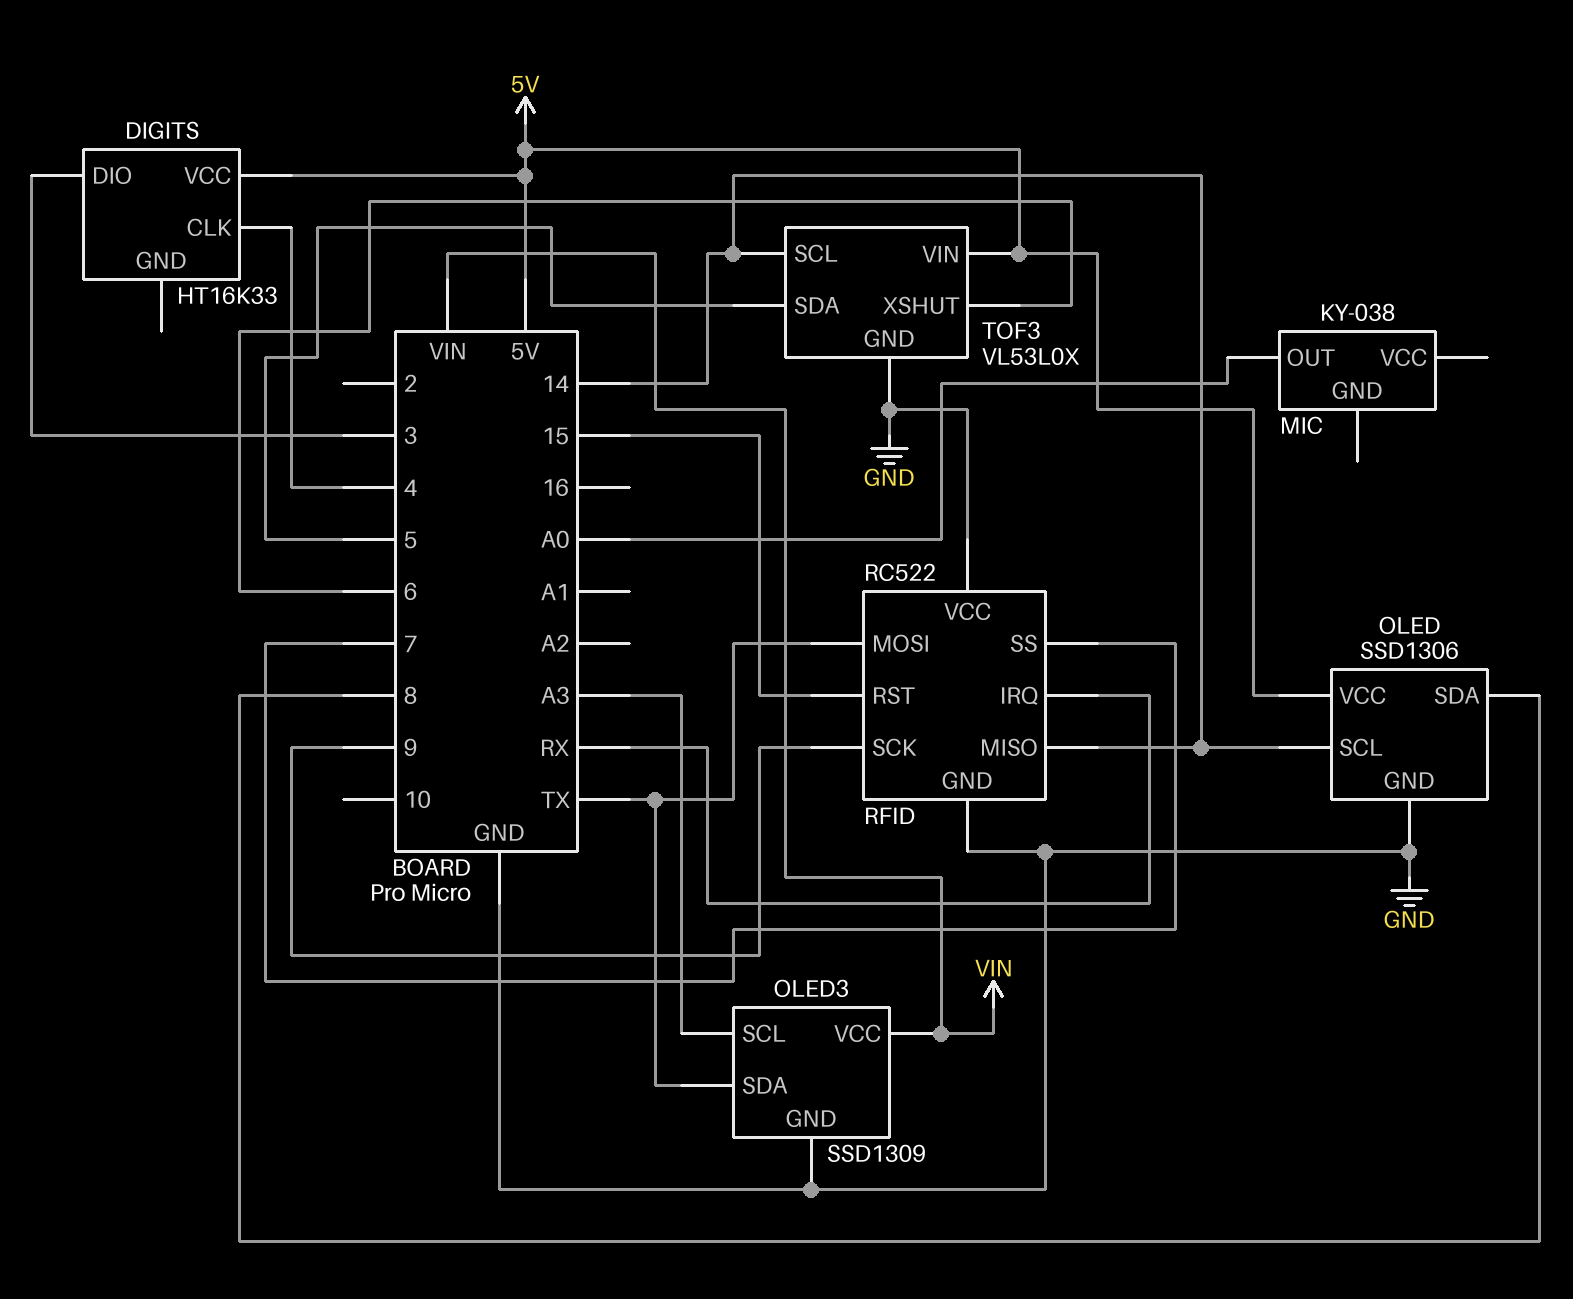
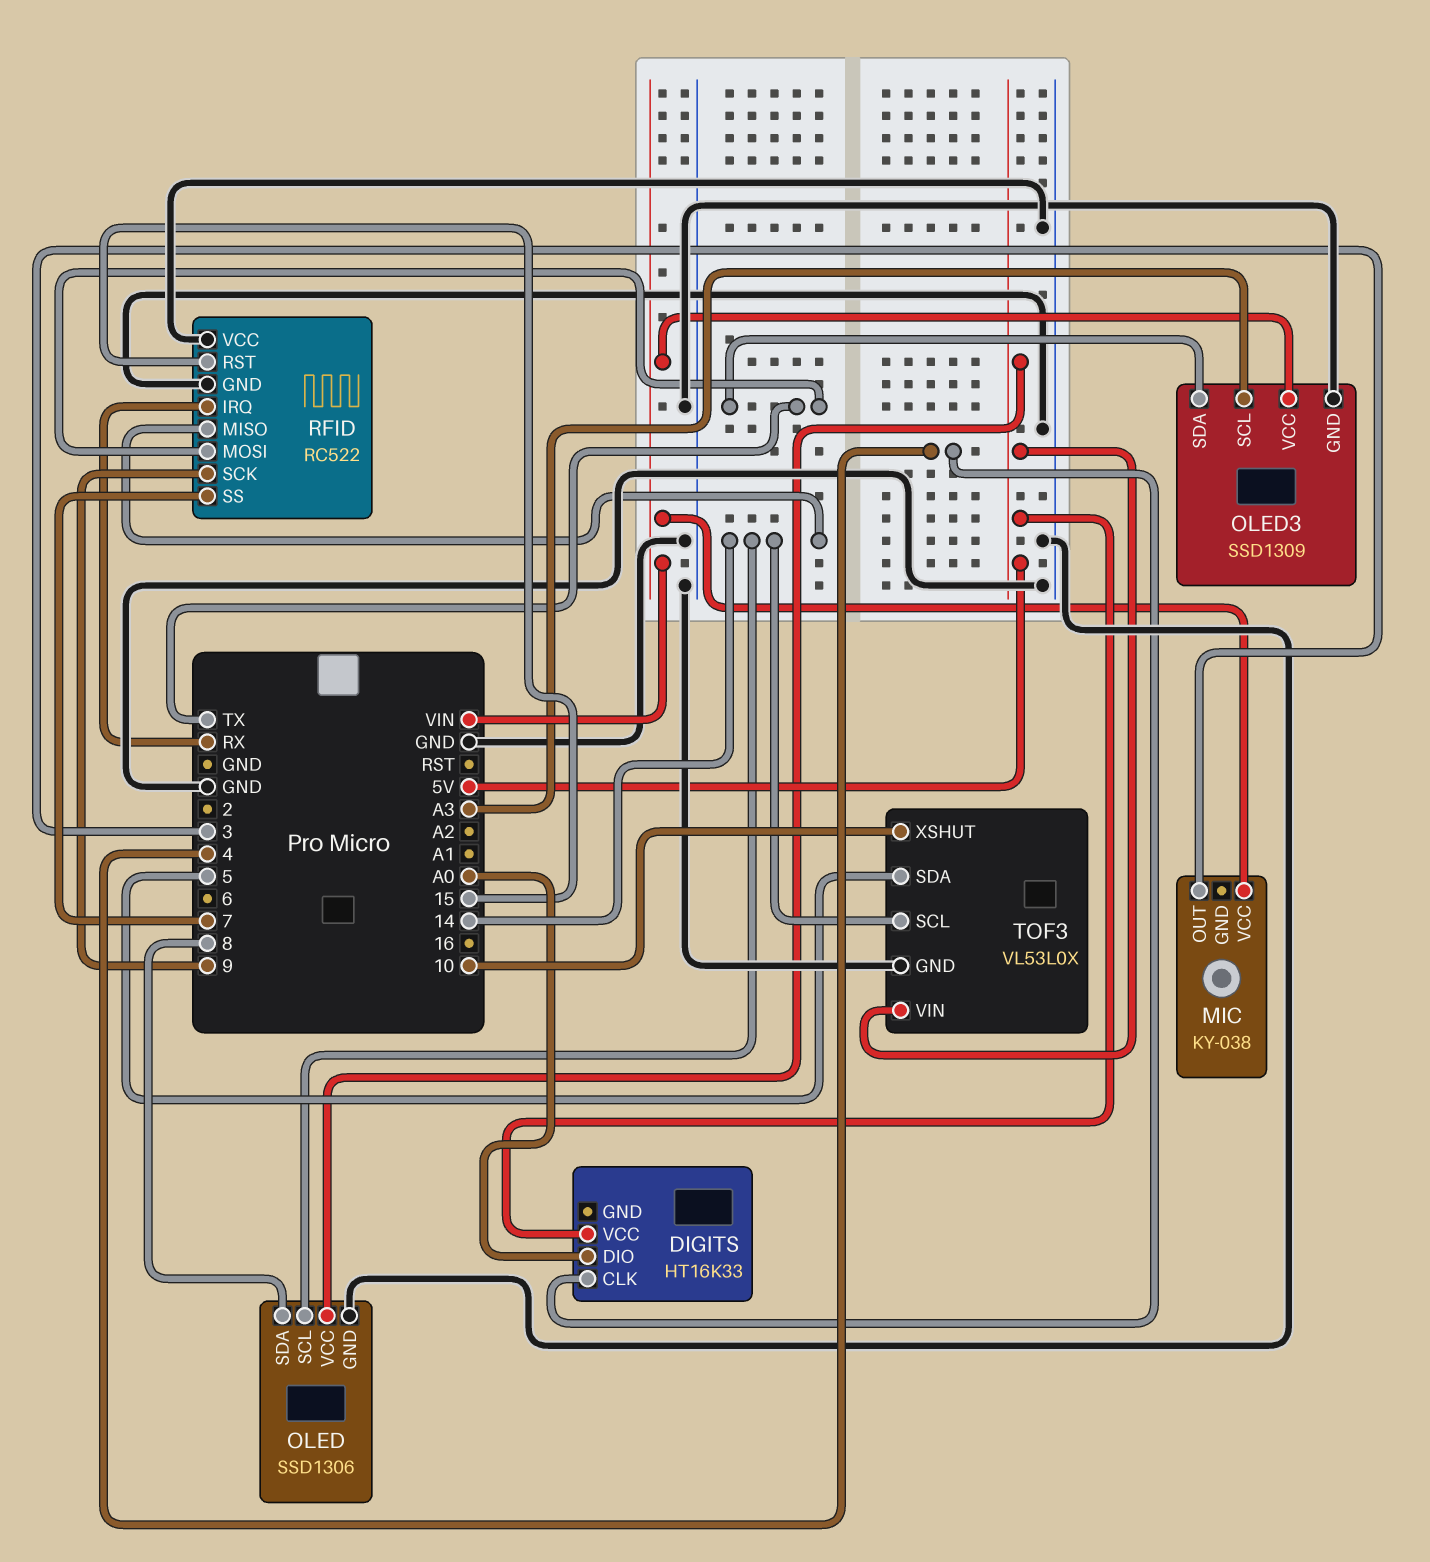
DIGITS pin DIO: 3 -> A0
MIC pin OUT: A0 -> 3
MIC pin VCC: none -> VIN
TOF3 pin XSHUT: 6 -> 10

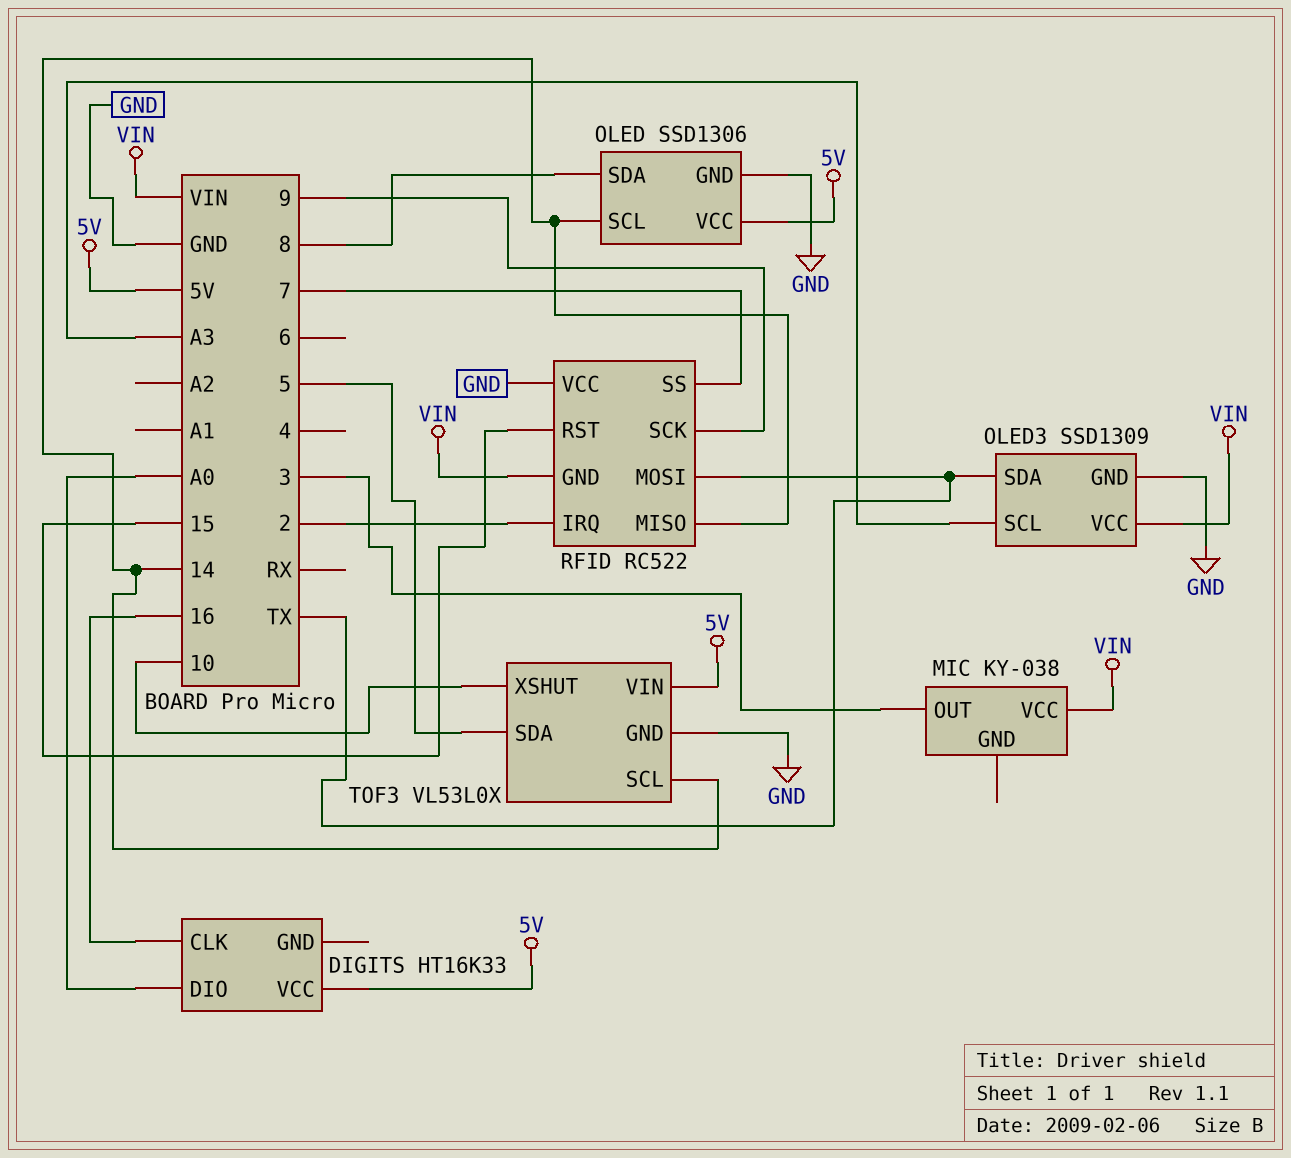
DIGITS pin CLK: 4 -> 16
RFID pin GND: GND -> VIN
RFID pin IRQ: RX -> 2

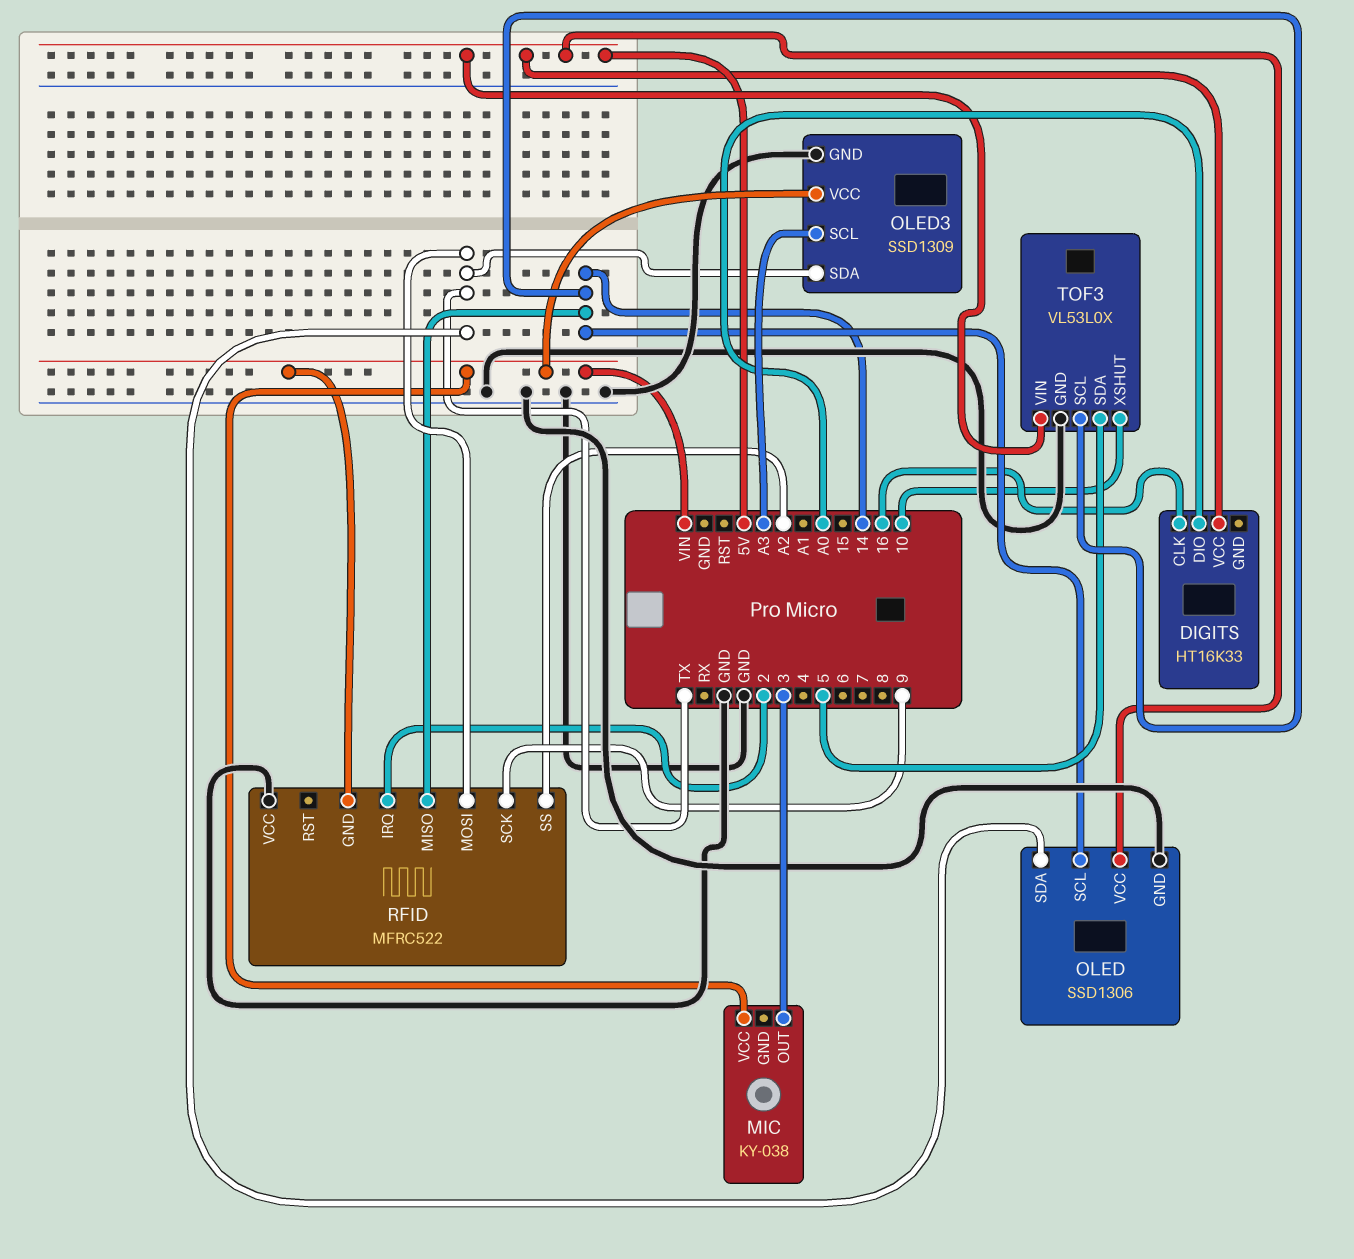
OLED pin SDA: 8 -> TX
RFID: RC522 -> MFRC522
RFID pin RST: 15 -> none
RFID pin SS: 7 -> A2

